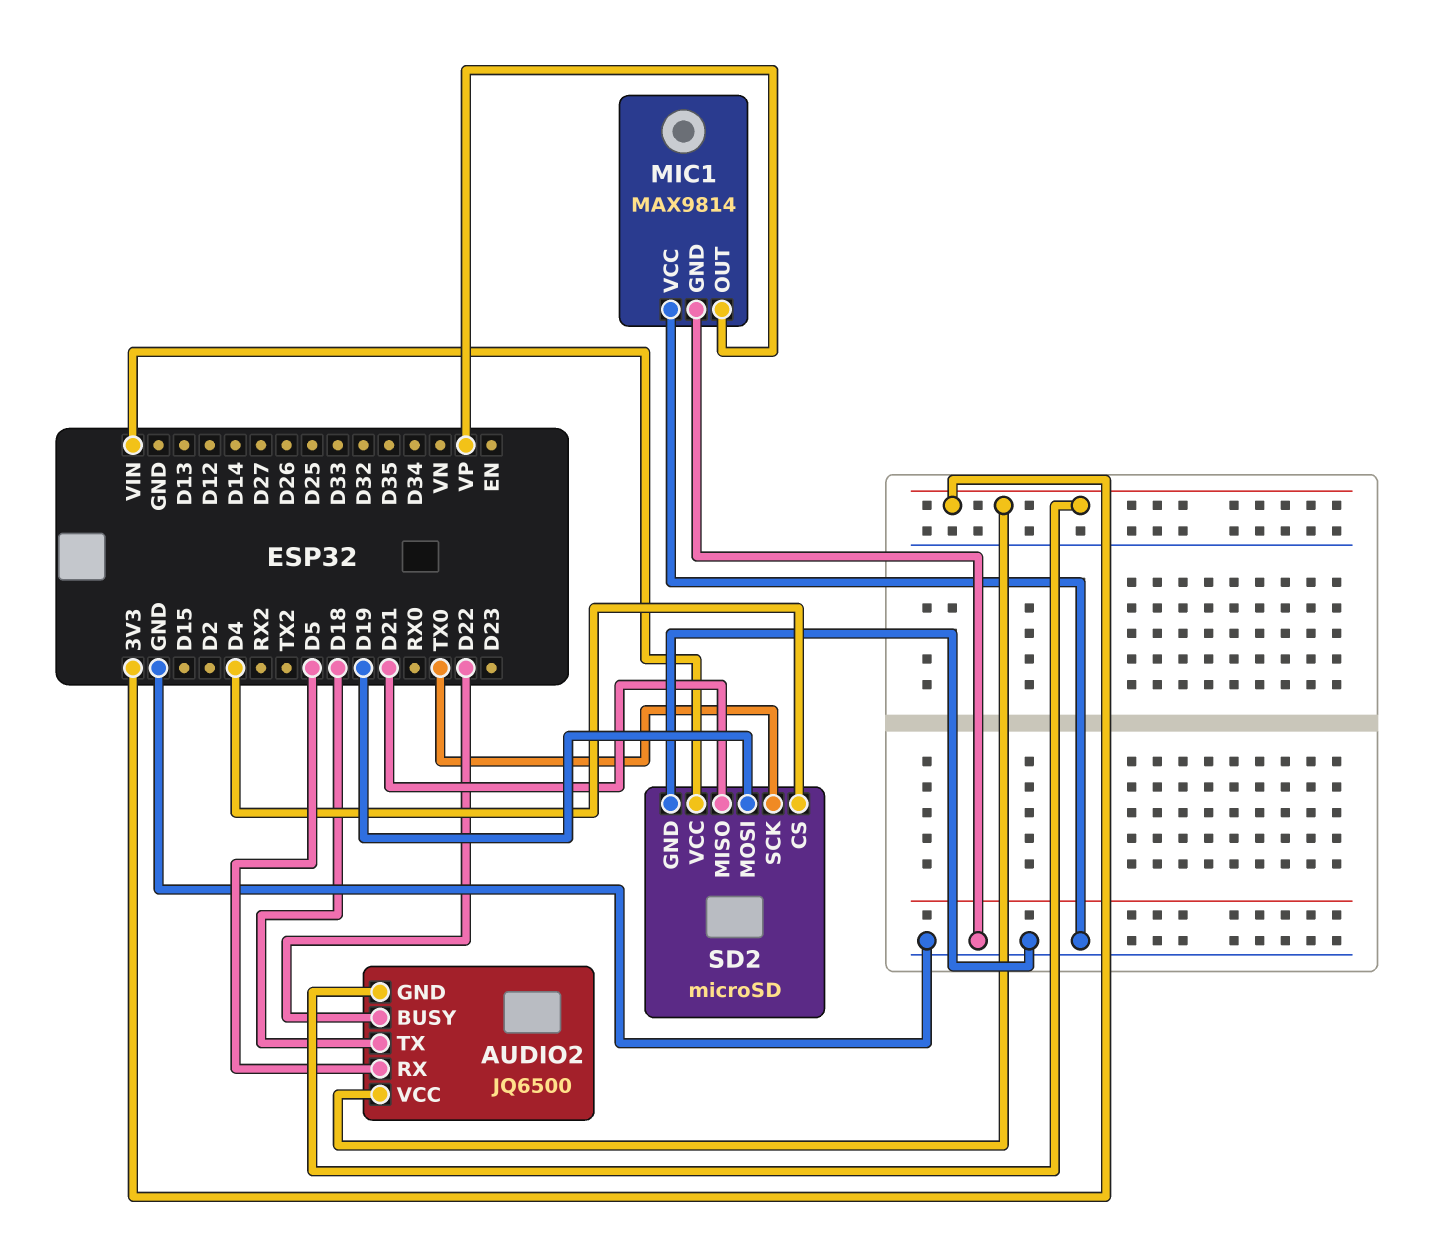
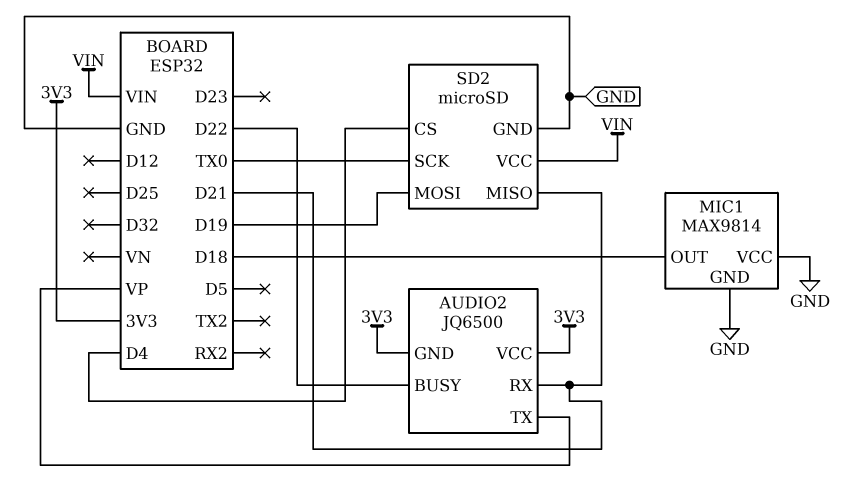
AUDIO2 pin RX: D5 -> D21
AUDIO2 pin TX: D18 -> VP
MIC1 pin OUT: VP -> D18

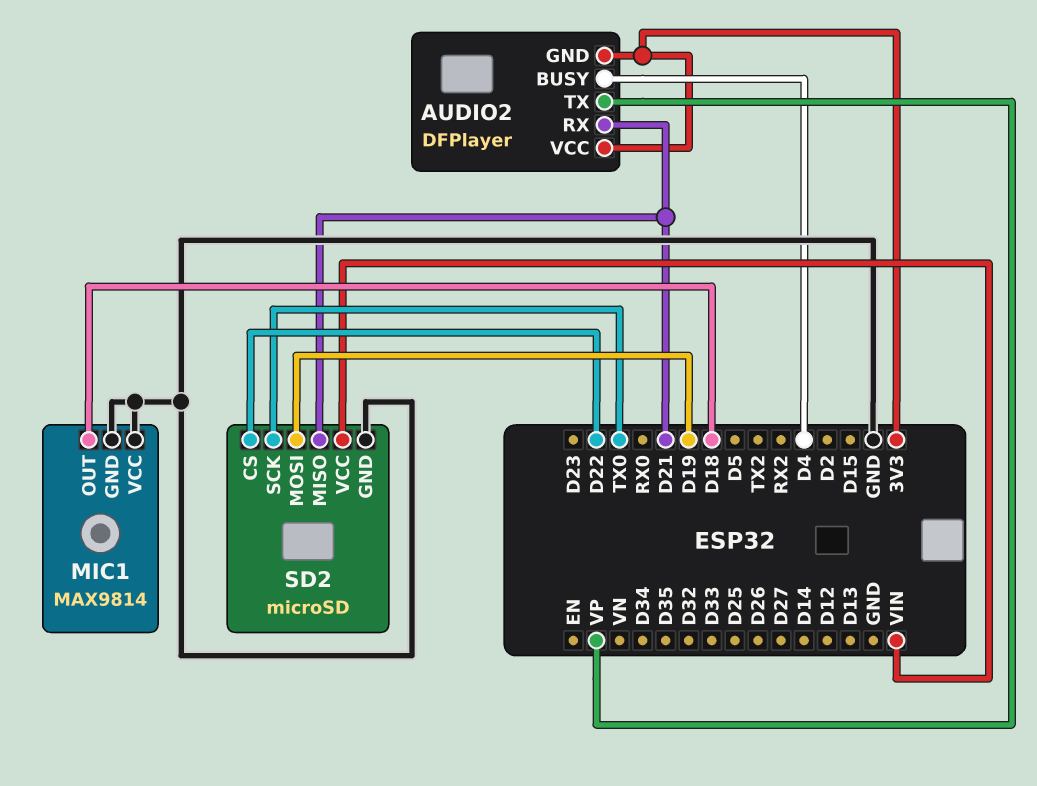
AUDIO2: JQ6500 -> DFPlayer
AUDIO2 pin BUSY: D22 -> D4
SD2 pin CS: D4 -> D22

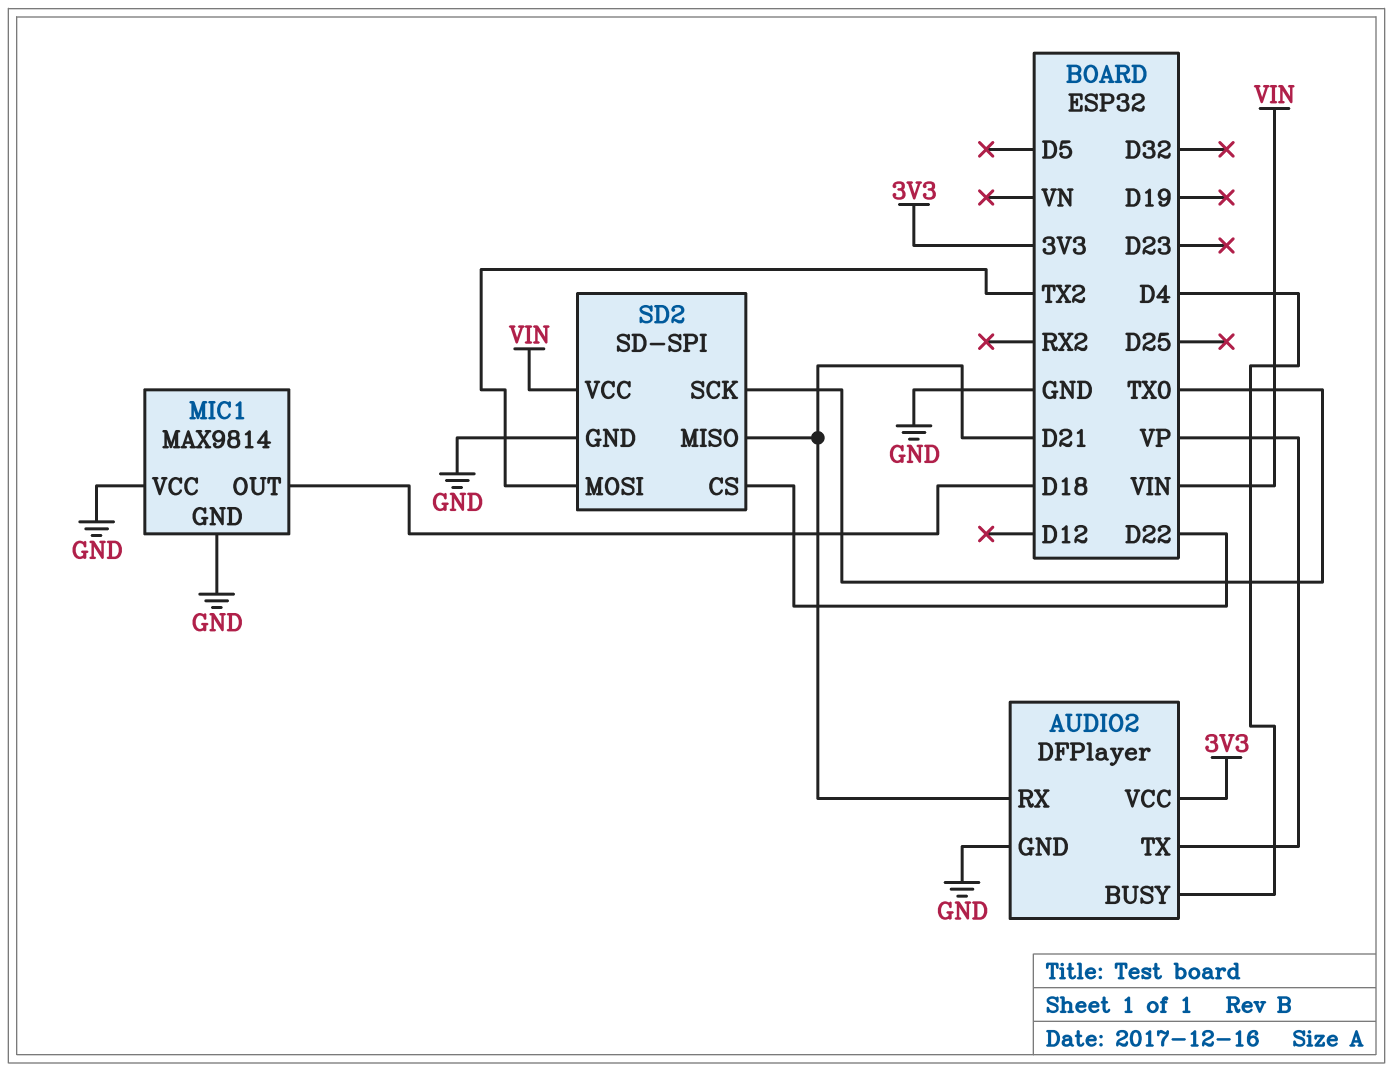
AUDIO2 pin GND: 3V3 -> GND
SD2: microSD -> SD-SPI
SD2 pin MOSI: D19 -> TX2

